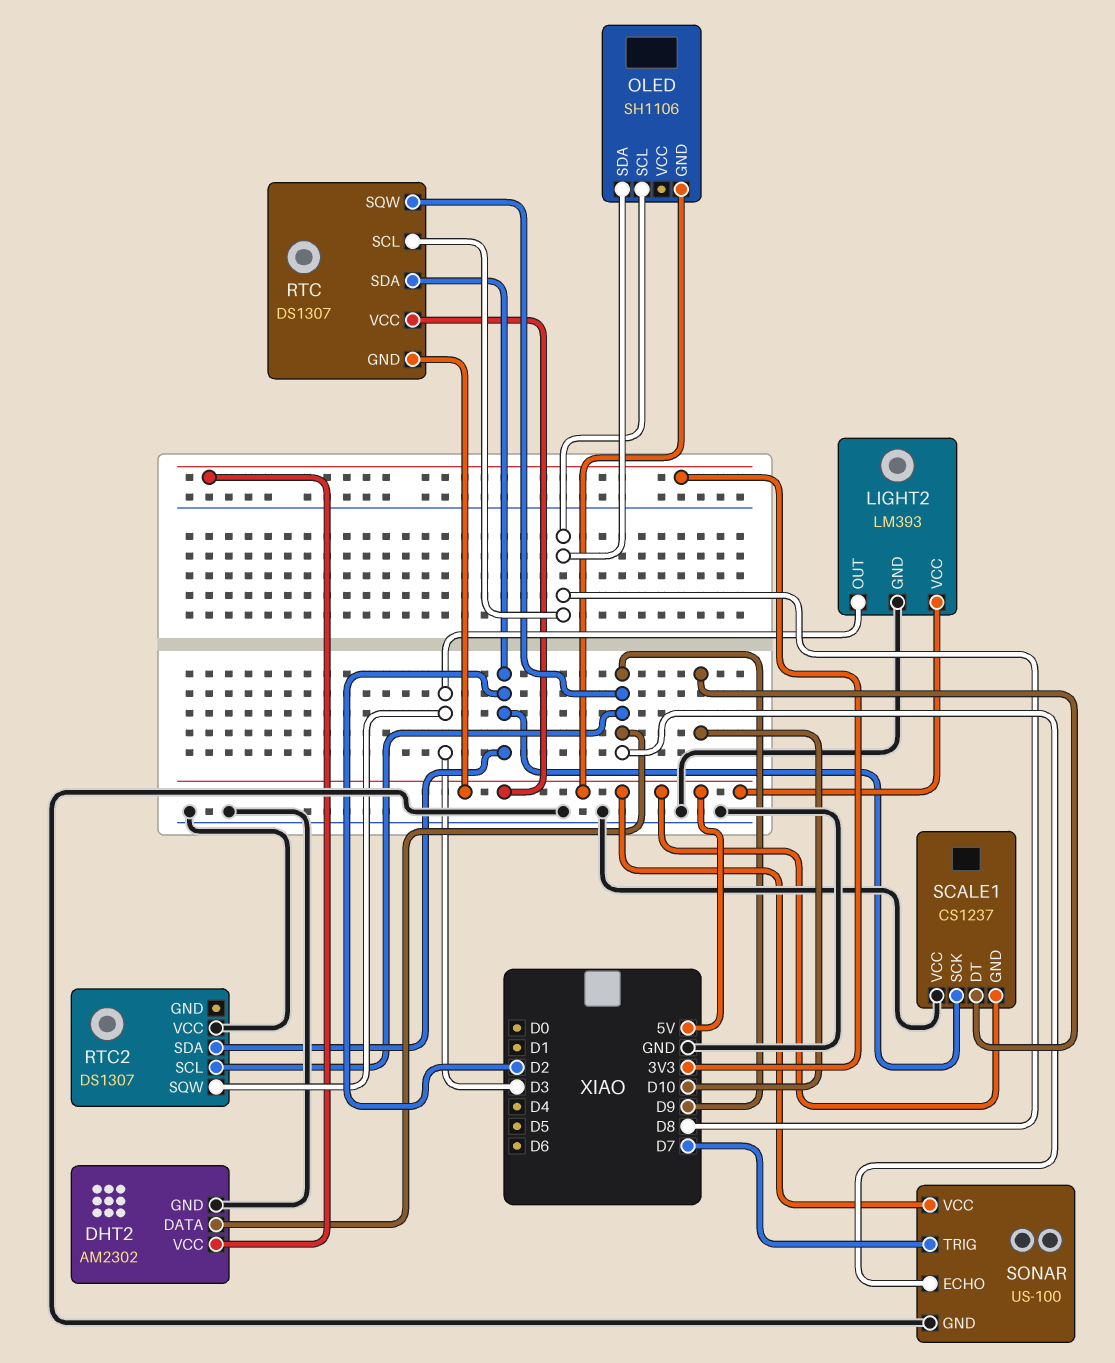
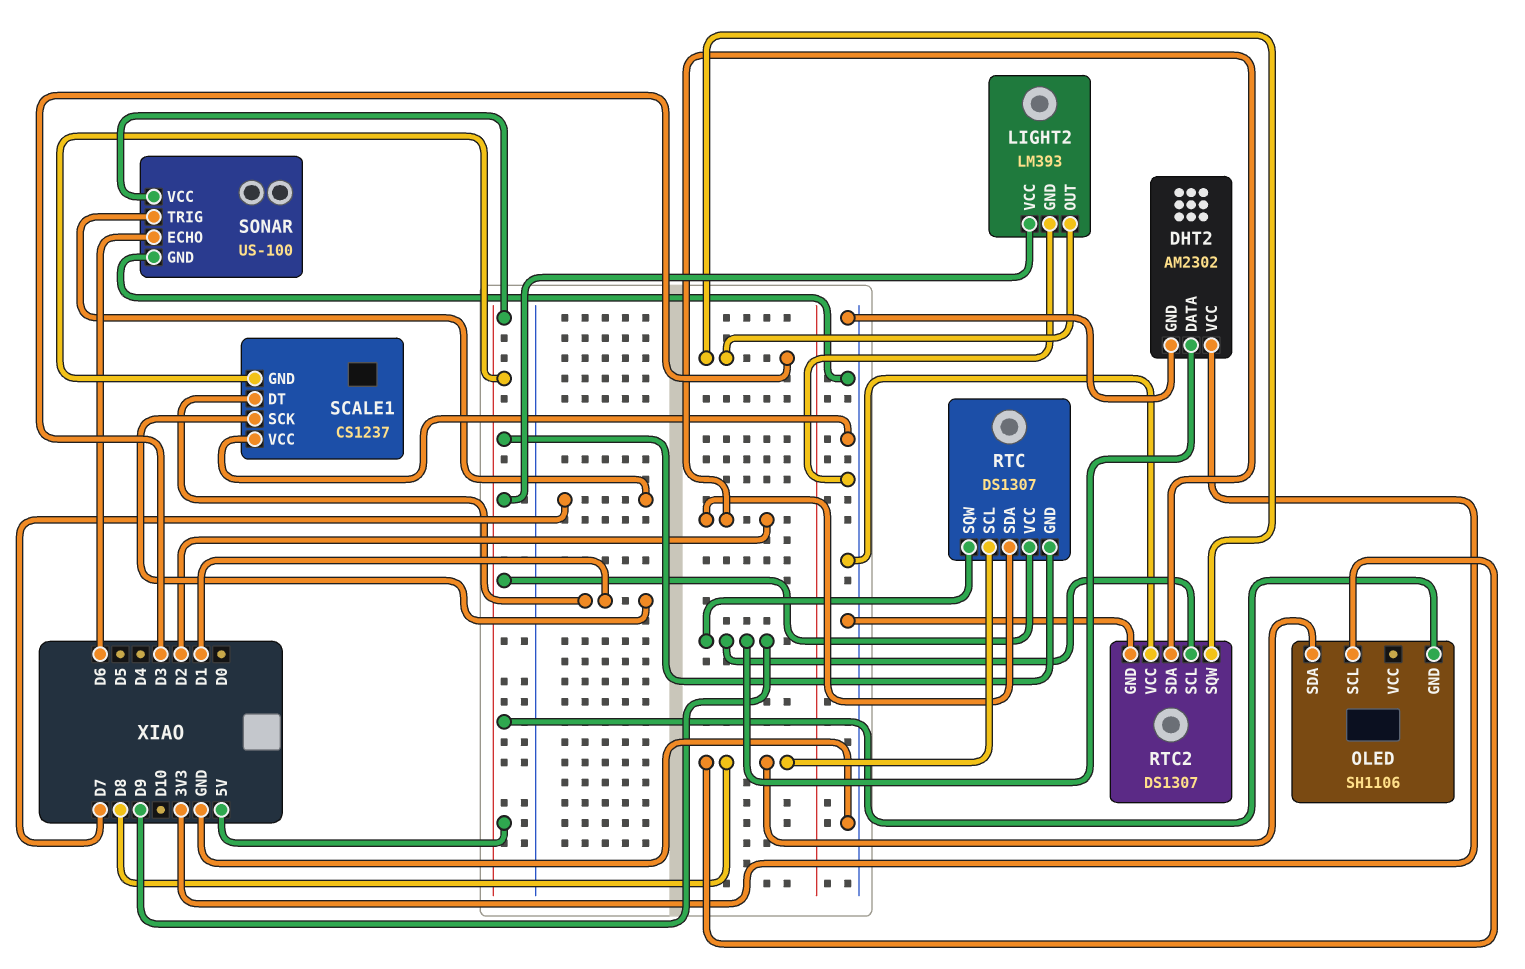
RTC2 pin GND: none -> GND
SCALE1 pin DT: D10 -> D1
SCALE1 pin SCK: D2 -> D1
SONAR pin ECHO: D9 -> D6

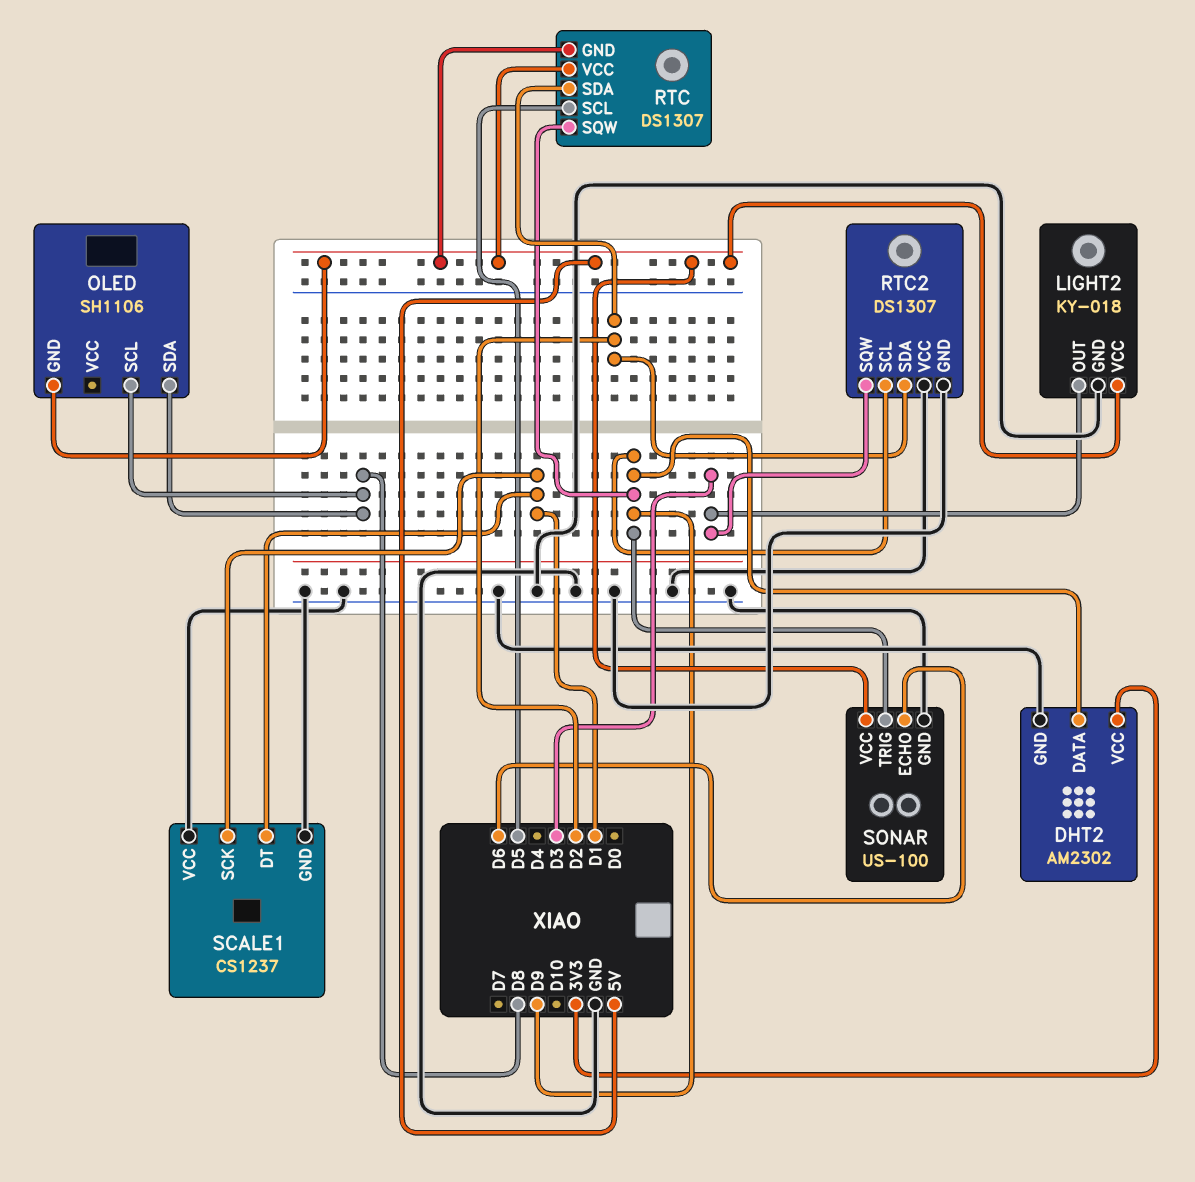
LIGHT2: LM393 -> KY-018
RTC pin SCL: D8 -> D5
SCALE1 pin GND: 5V -> GND
SONAR pin TRIG: D7 -> D9

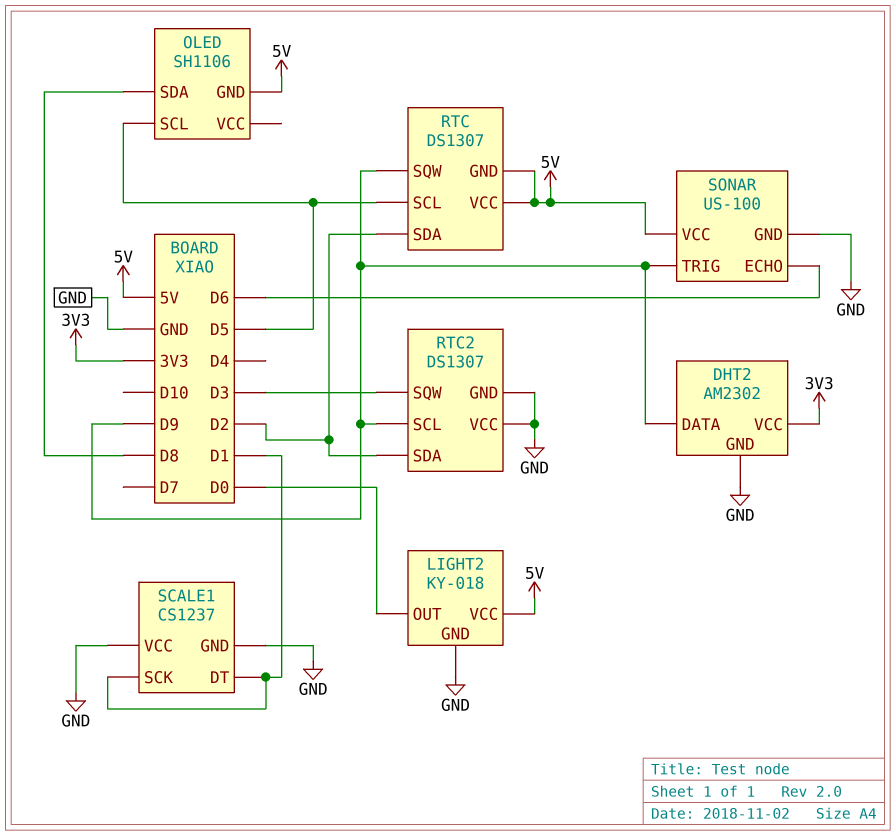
LIGHT2 pin OUT: D3 -> D0
OLED pin SCL: D8 -> D5

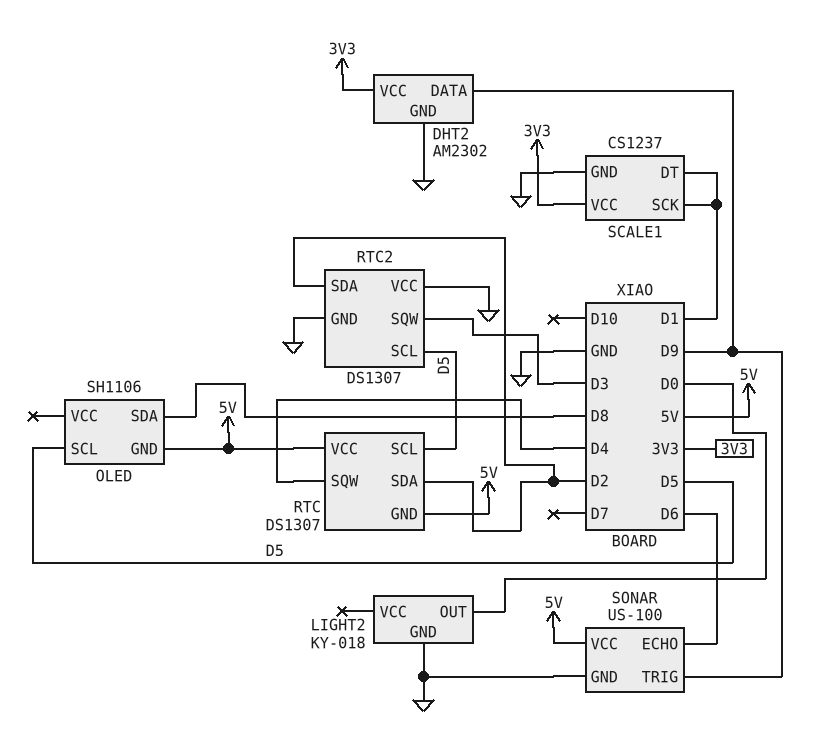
LIGHT2 pin VCC: 5V -> none
RTC pin SQW: D9 -> D4
RTC2 pin SCL: D9 -> D5
SCALE1 pin VCC: GND -> 3V3

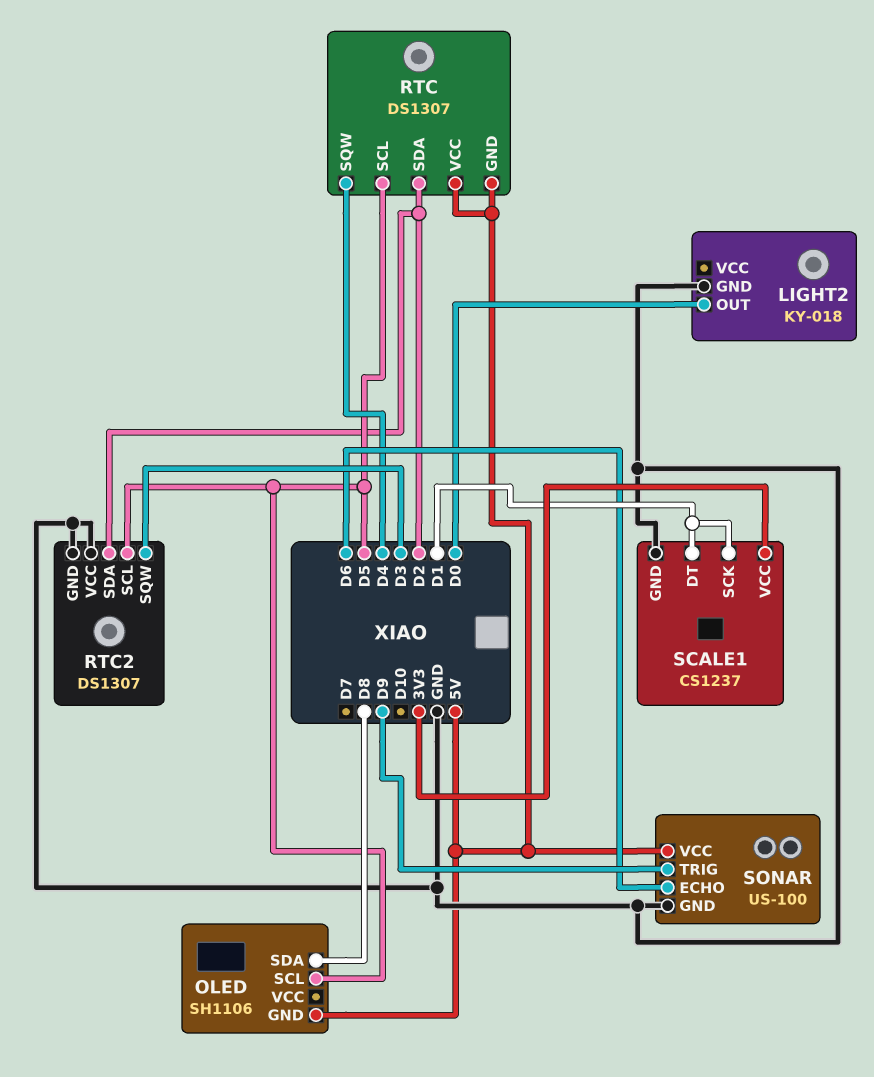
DHT2: AM2302 -> none
DHT2 pin DATA: D9 -> none
DHT2 pin GND: GND -> none
DHT2 pin VCC: 3V3 -> none

